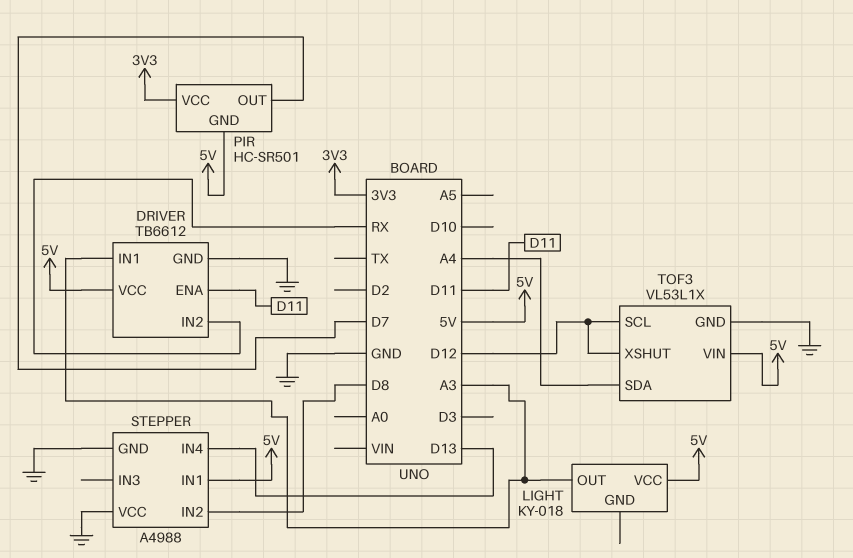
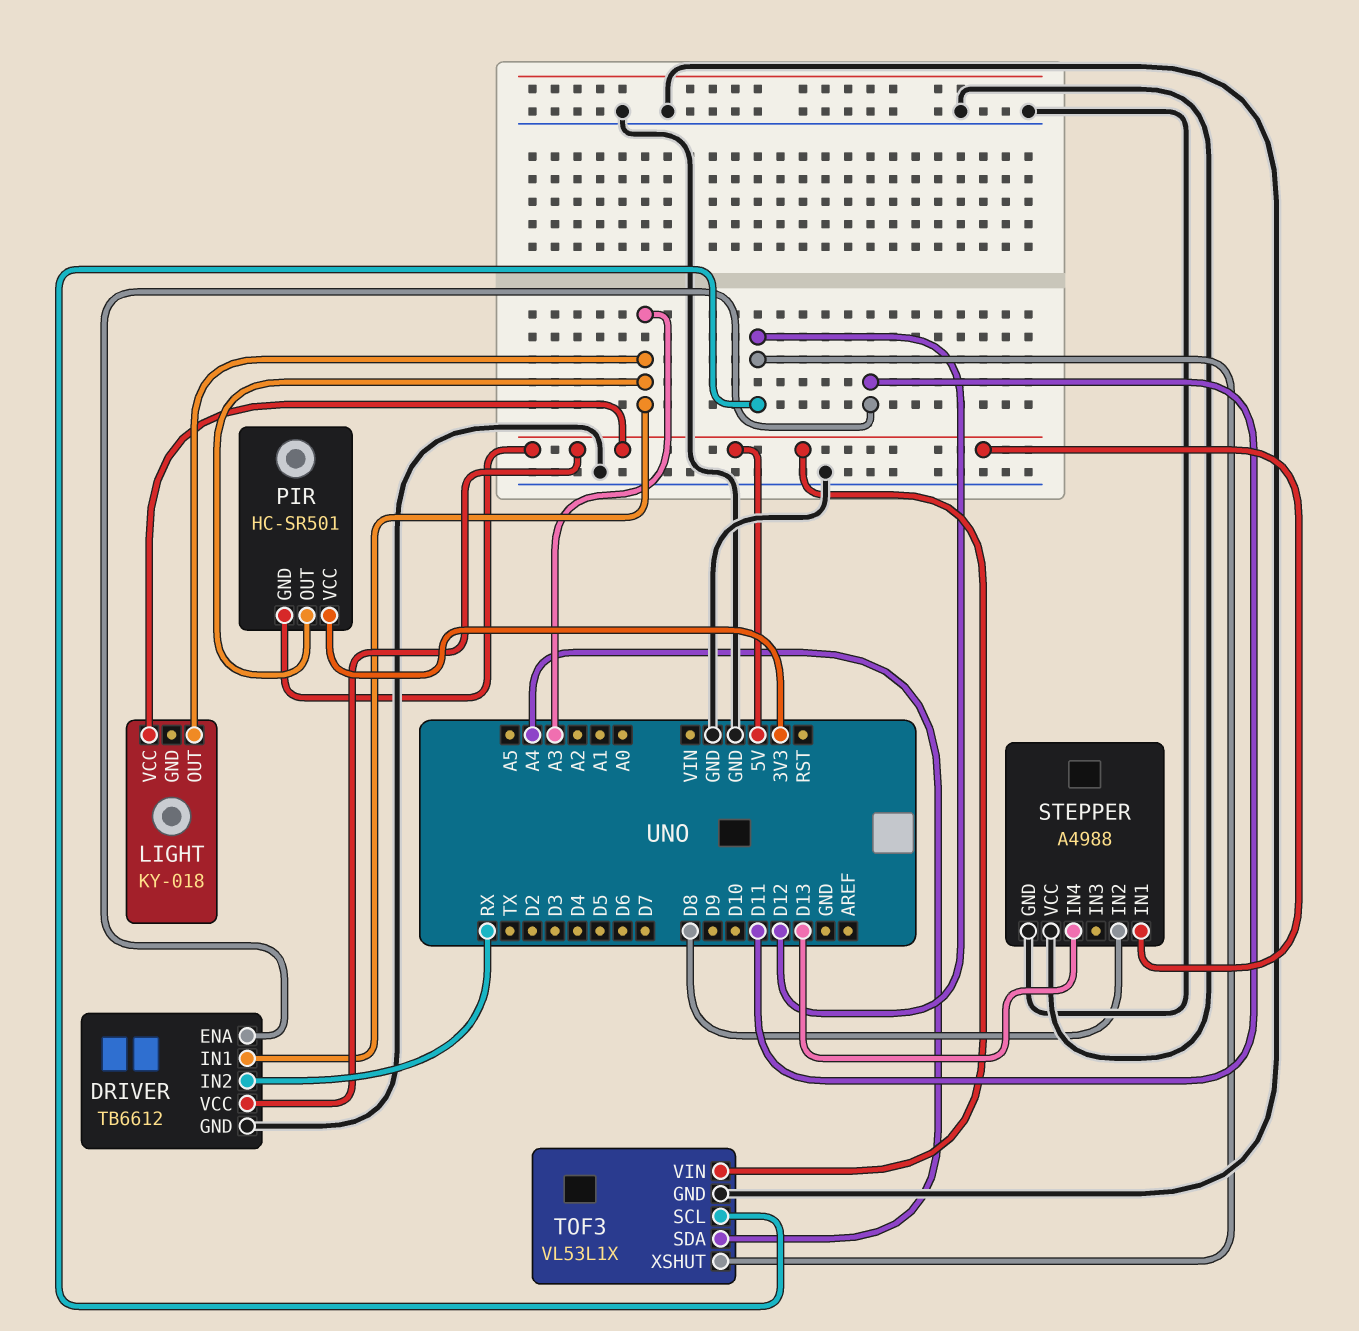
PIR pin OUT: D7 -> A3

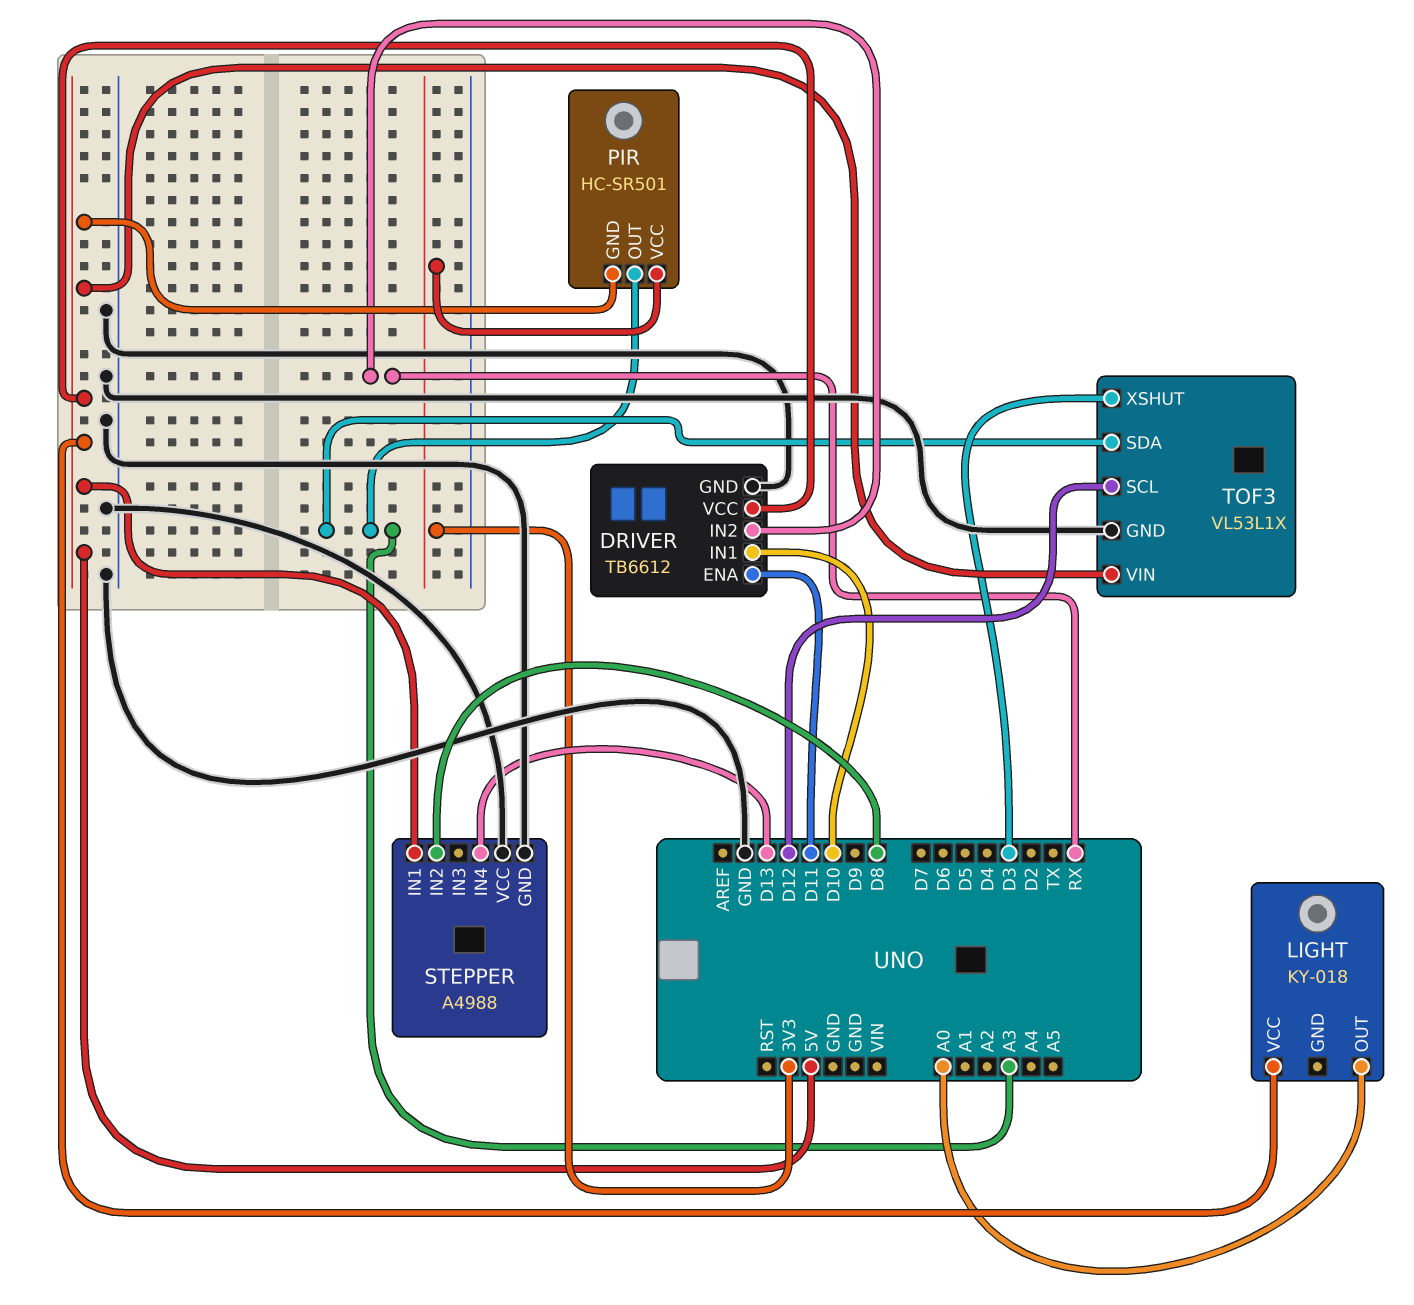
DRIVER pin IN1: A3 -> D10
LIGHT pin OUT: A3 -> A0
TOF3 pin SDA: A4 -> A3
TOF3 pin XSHUT: D12 -> D3

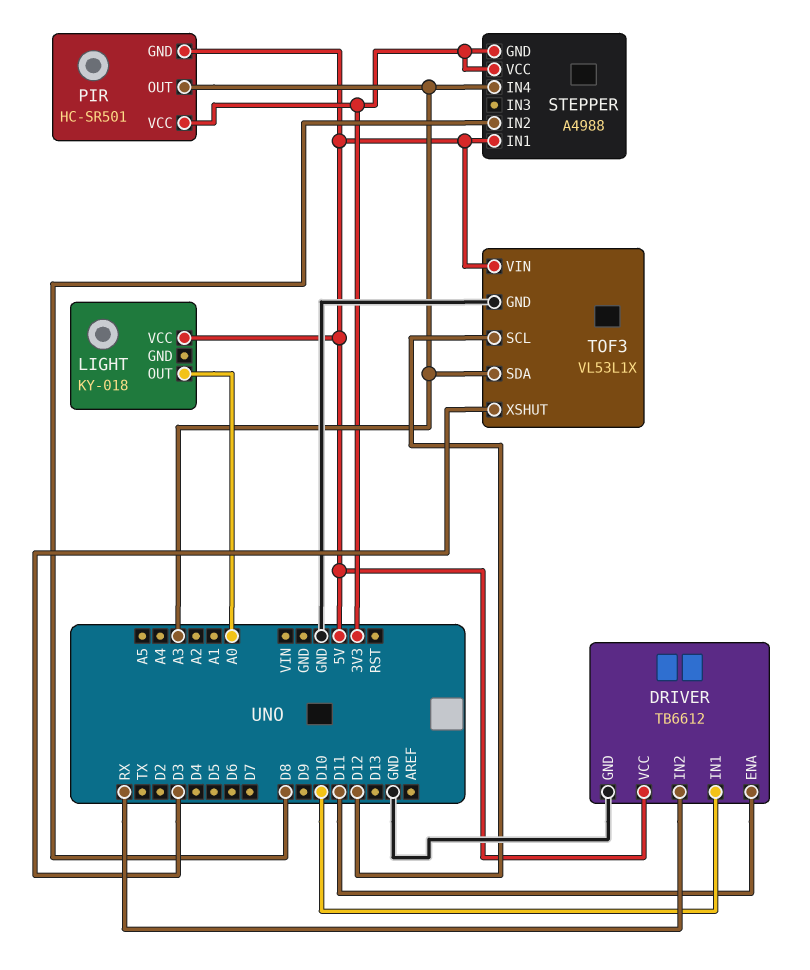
STEPPER pin GND: GND -> 3V3
STEPPER pin IN4: D13 -> A3
STEPPER pin VCC: GND -> 3V3

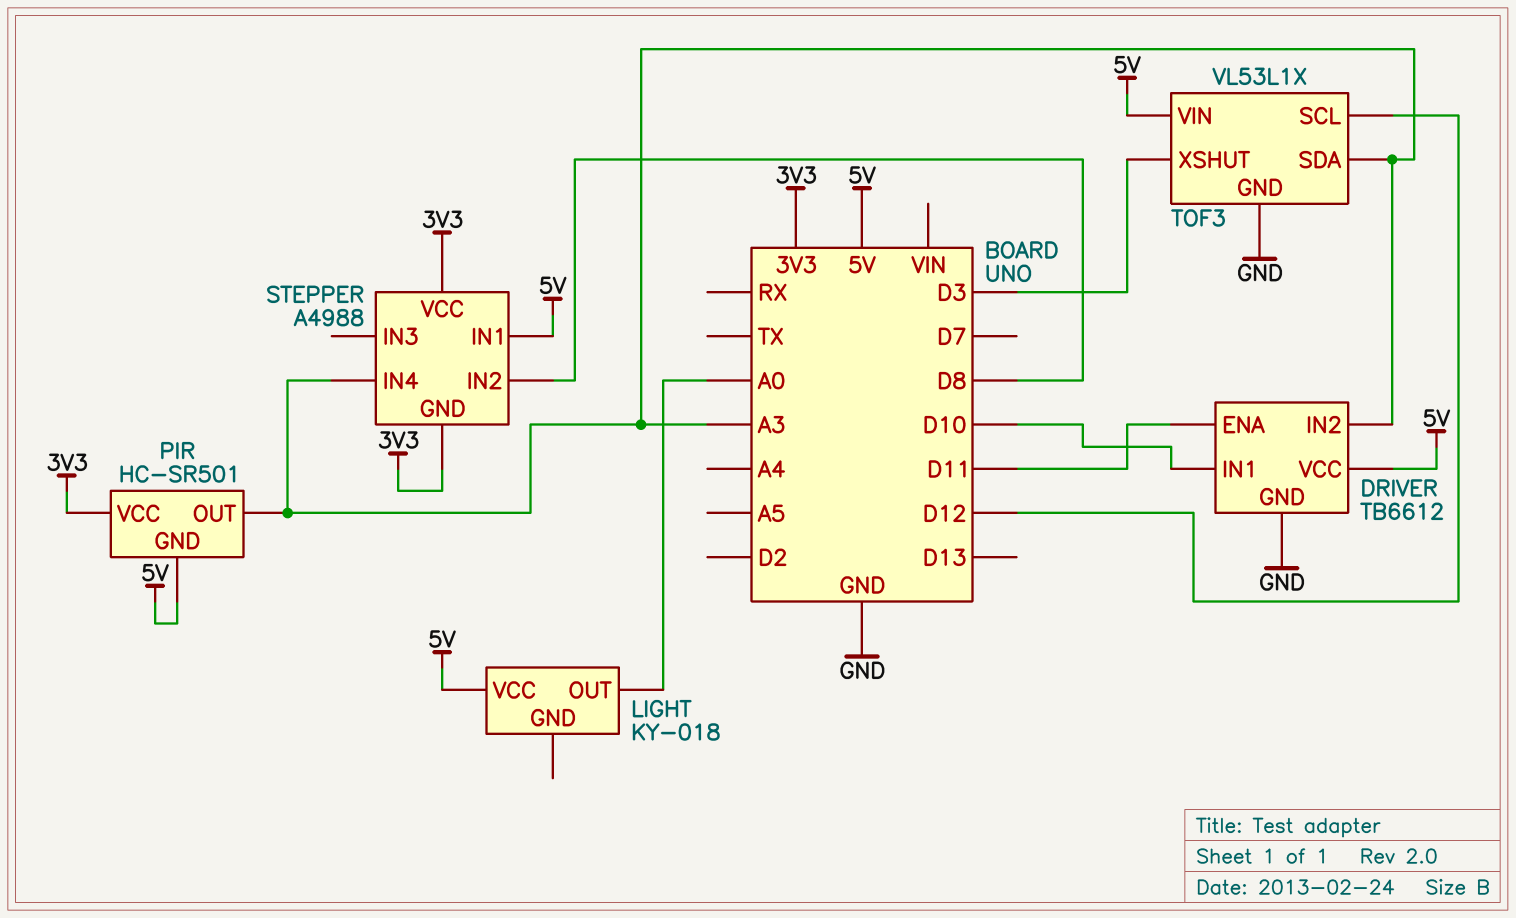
DRIVER pin IN2: RX -> A3

